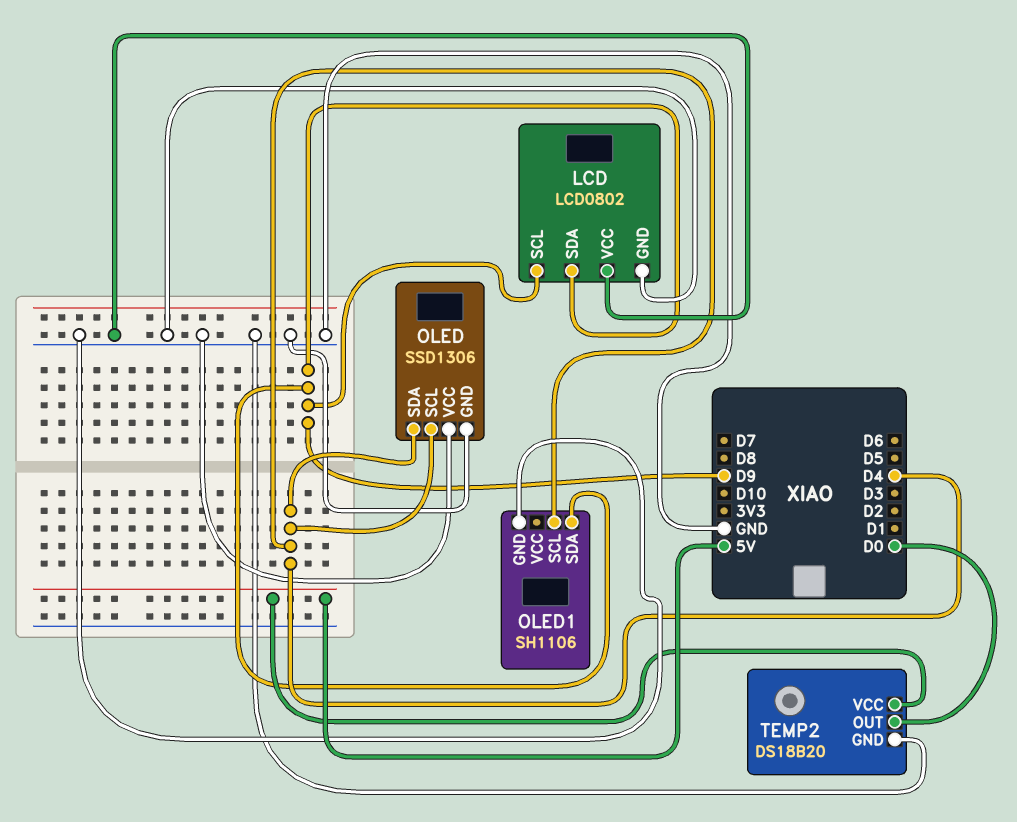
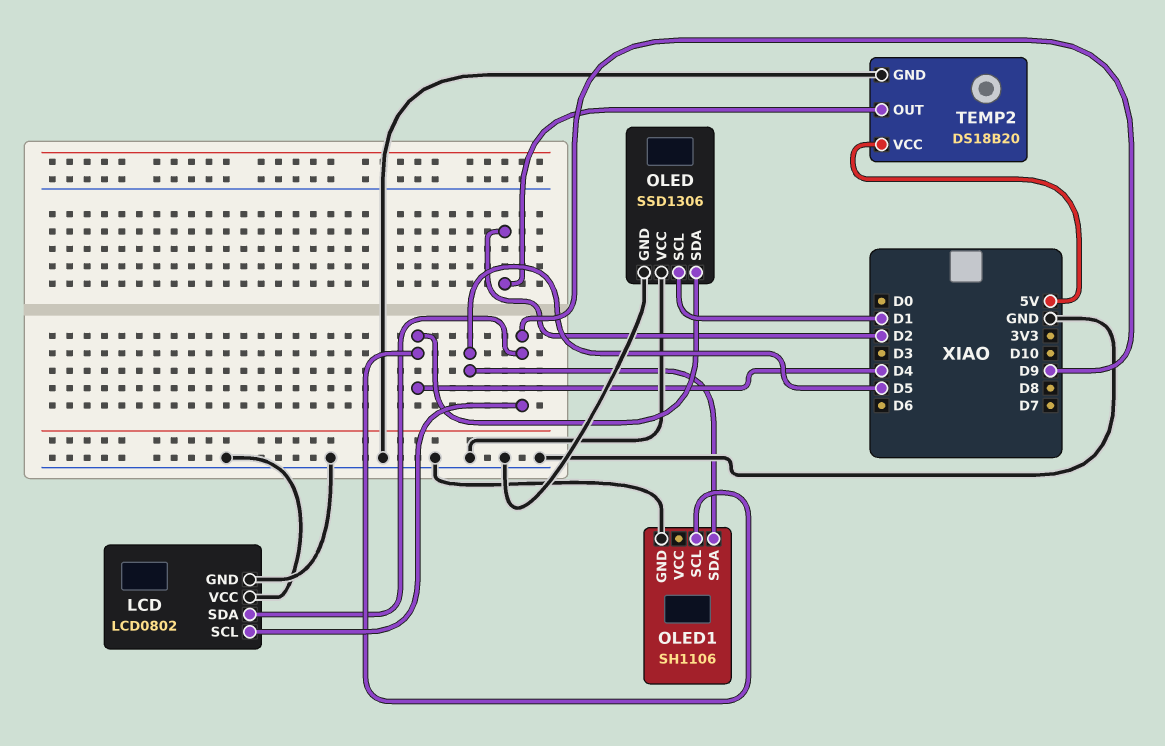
OLED pin SCL: D4 -> D1
OLED1 pin SDA: D9 -> D5
TEMP2 pin OUT: D0 -> D2

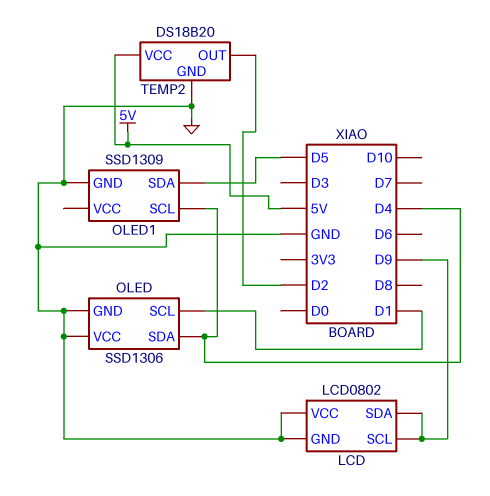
OLED1: SH1106 -> SSD1309

